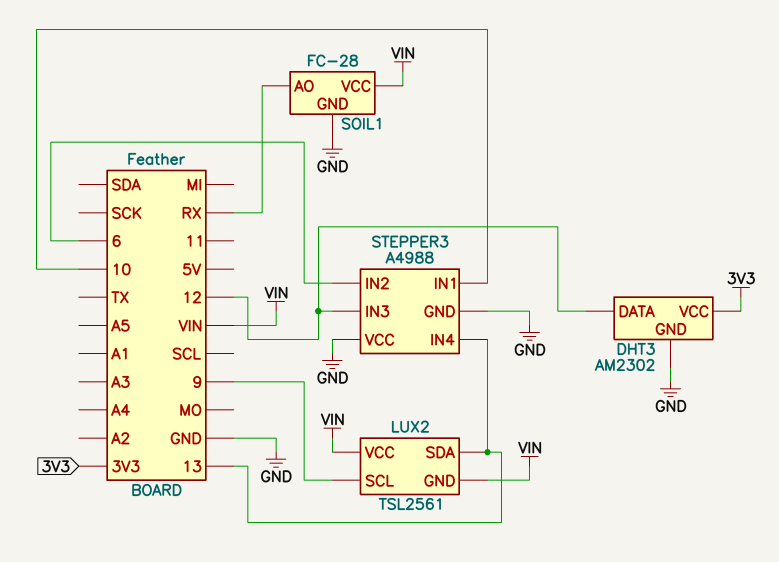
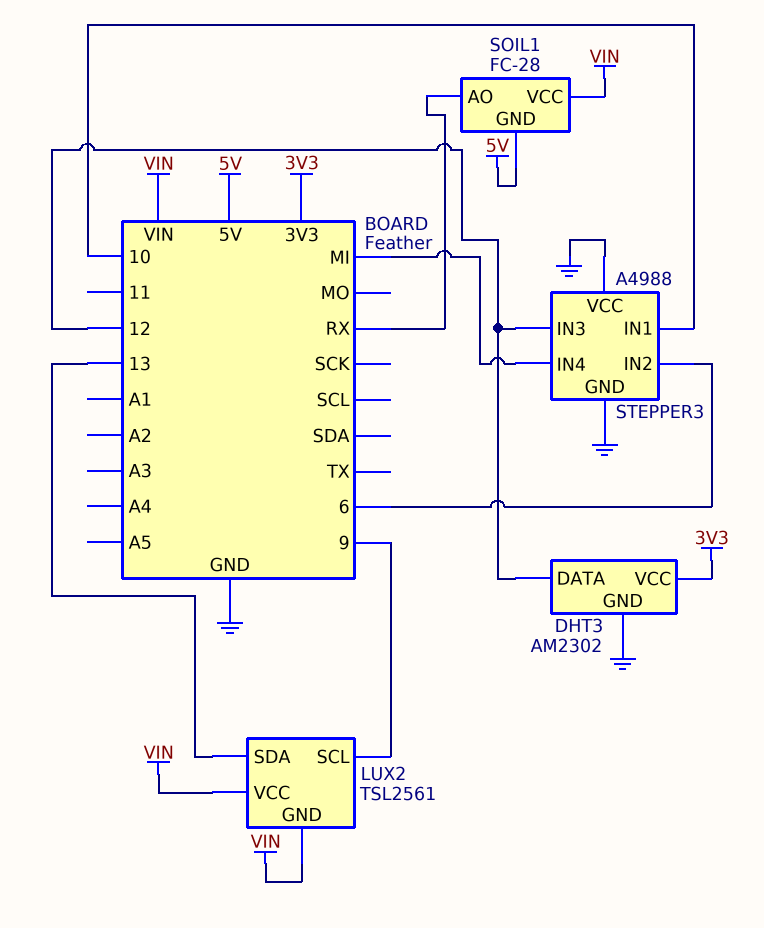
SOIL1 pin GND: GND -> 5V
STEPPER3 pin IN4: 13 -> MI

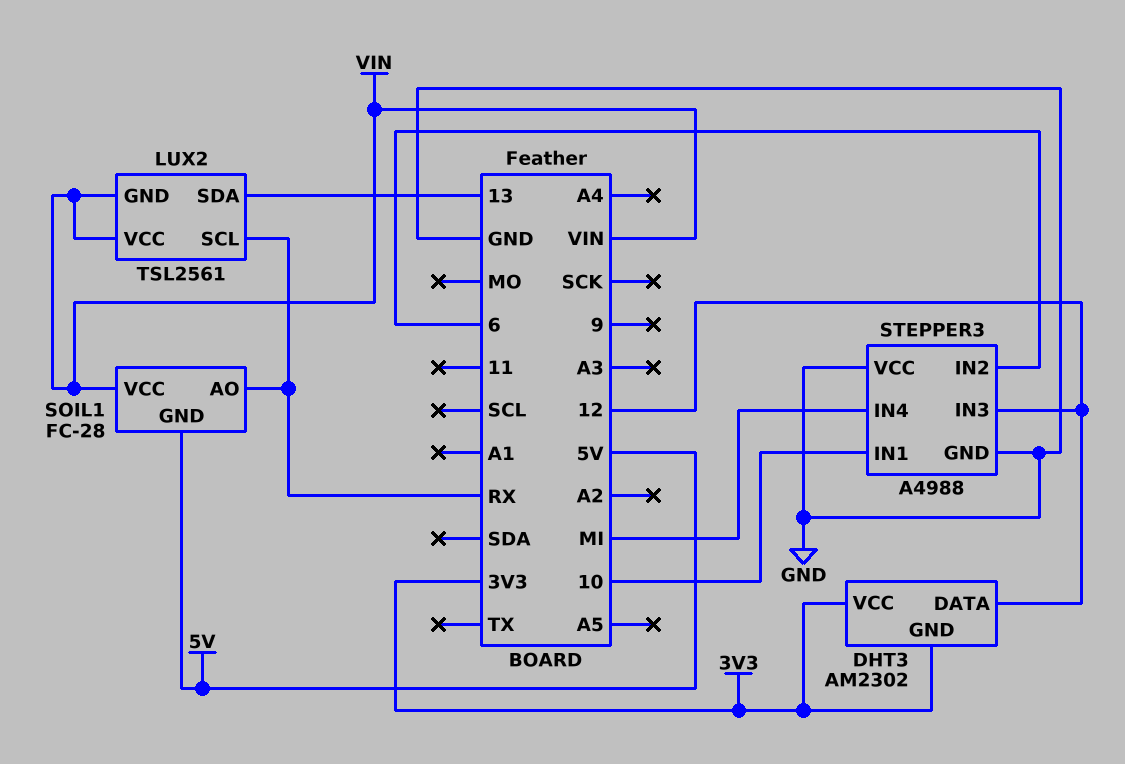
DHT3 pin GND: GND -> 3V3
LUX2 pin SCL: 9 -> RX

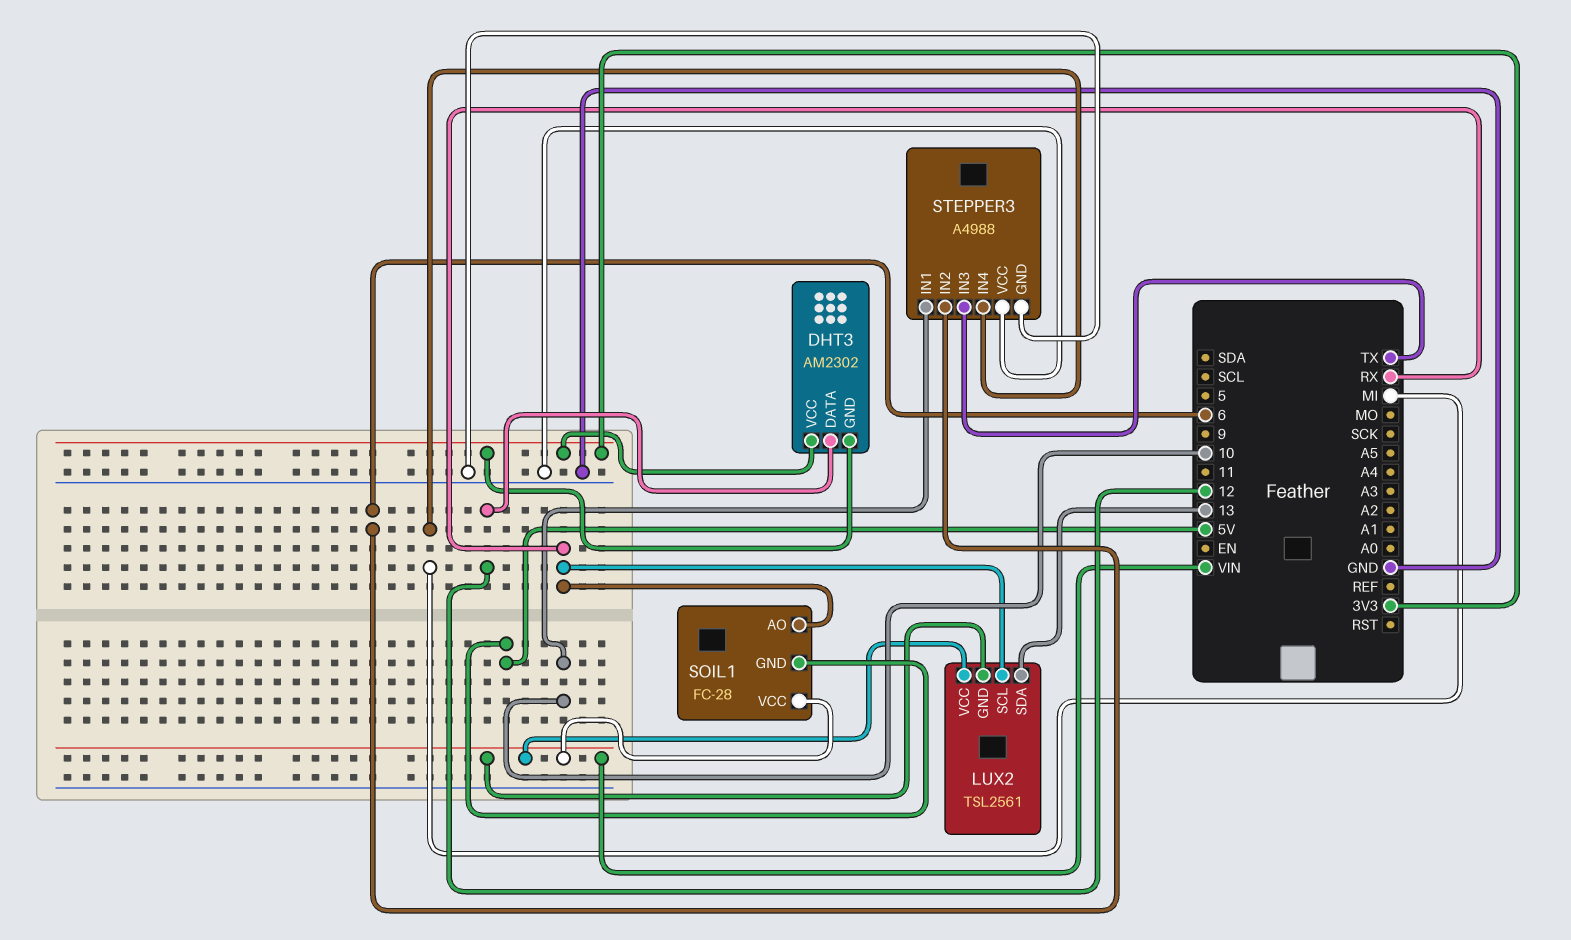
STEPPER3 pin IN3: 12 -> TX

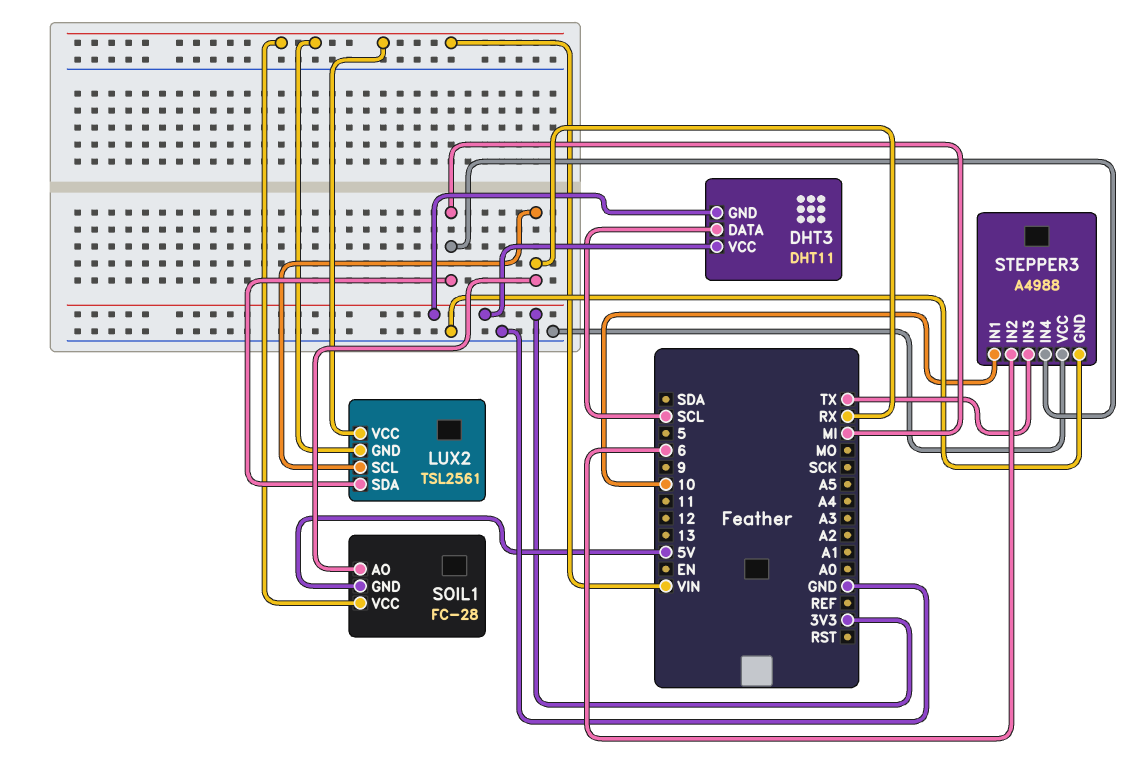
DHT3: AM2302 -> DHT11
DHT3 pin DATA: 12 -> SCL
LUX2 pin SDA: 13 -> MI

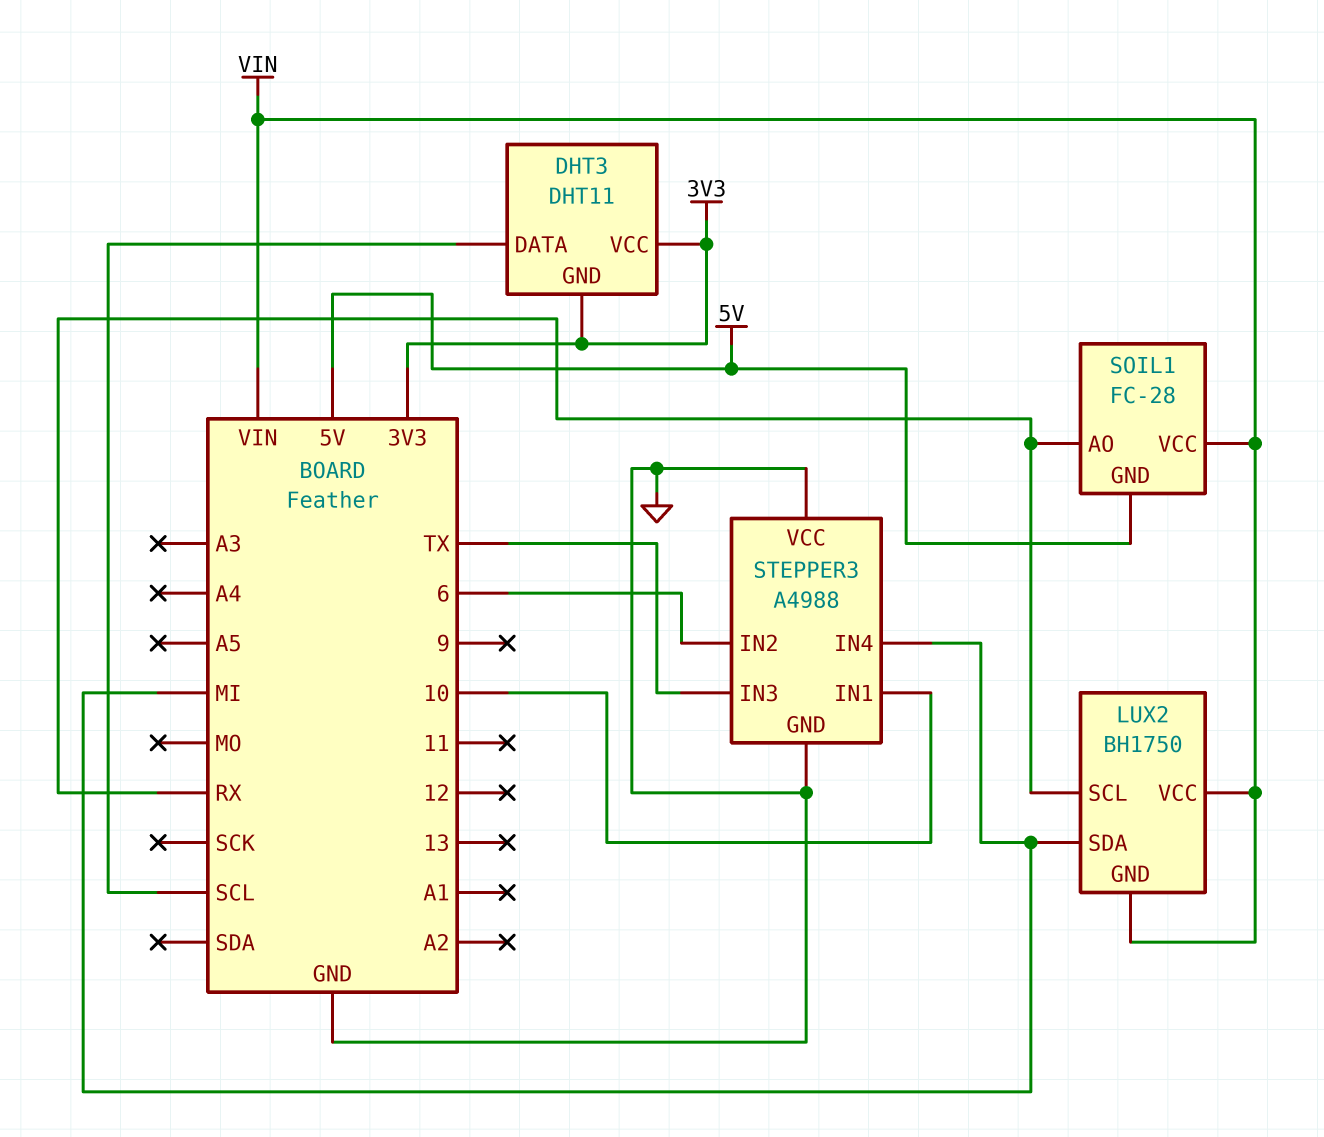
LUX2: TSL2561 -> BH1750

